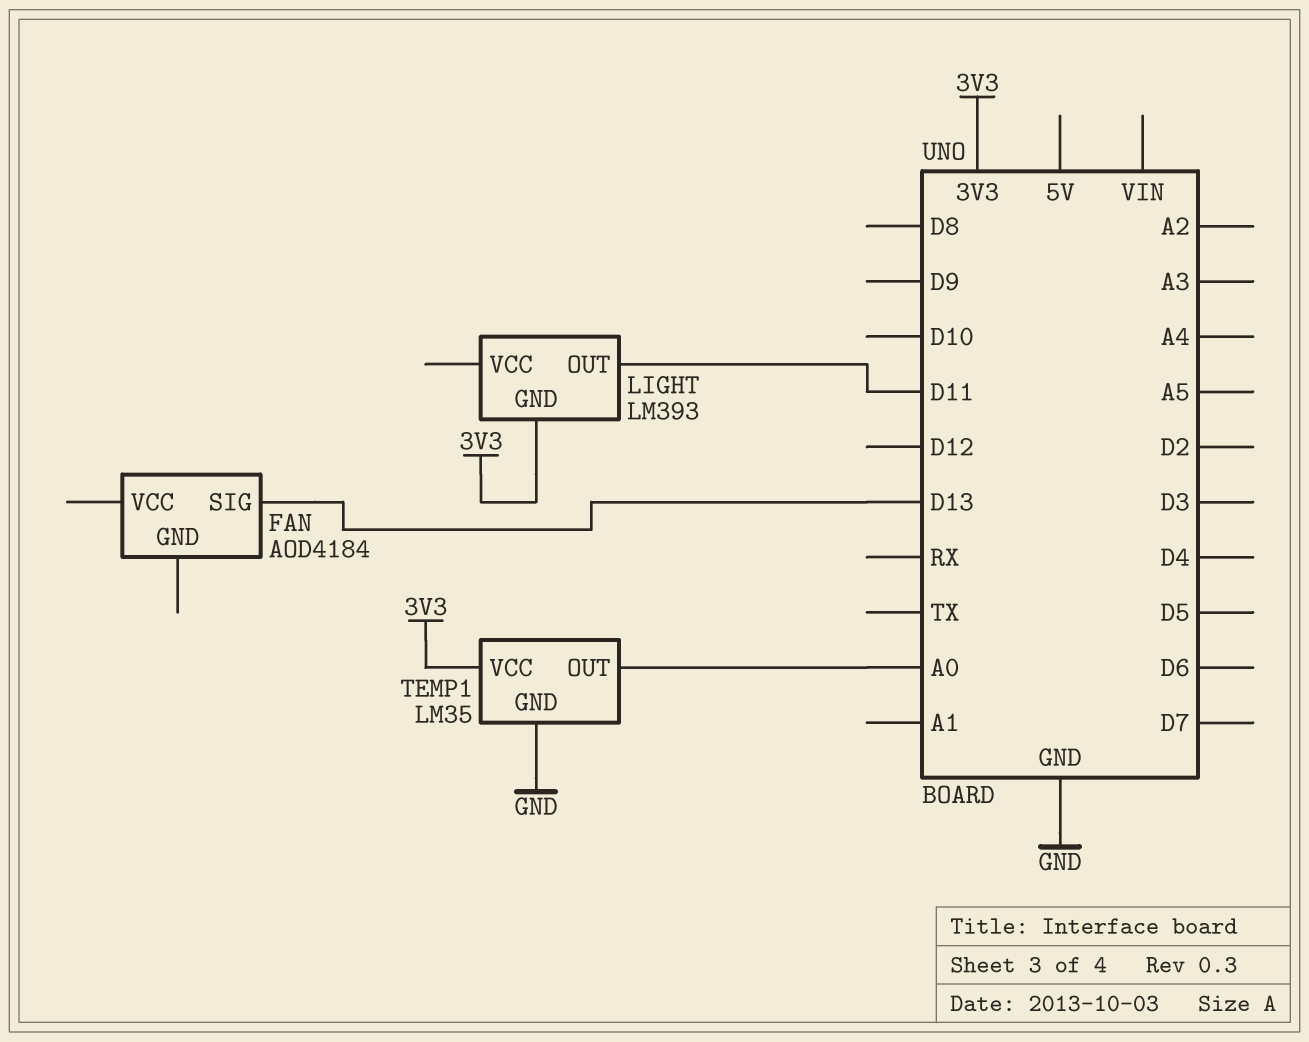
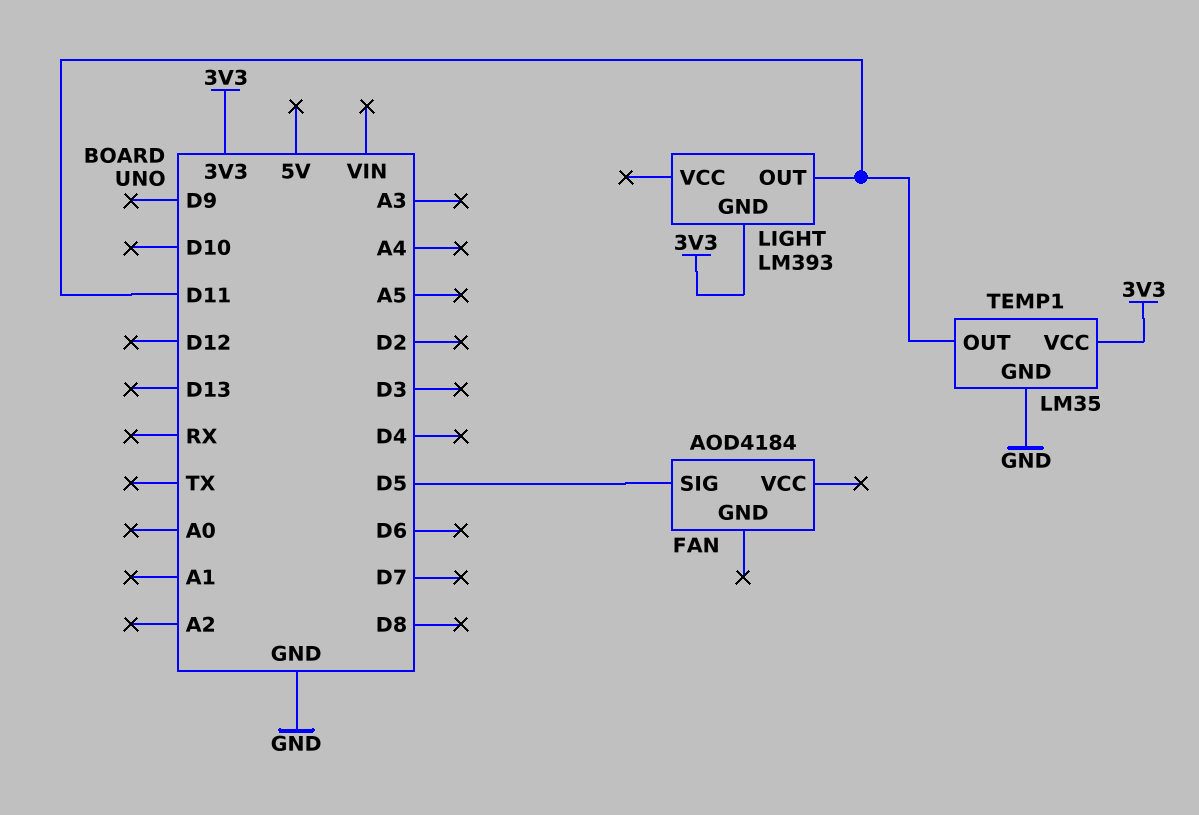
FAN pin SIG: D13 -> D5
TEMP1 pin OUT: A0 -> D11

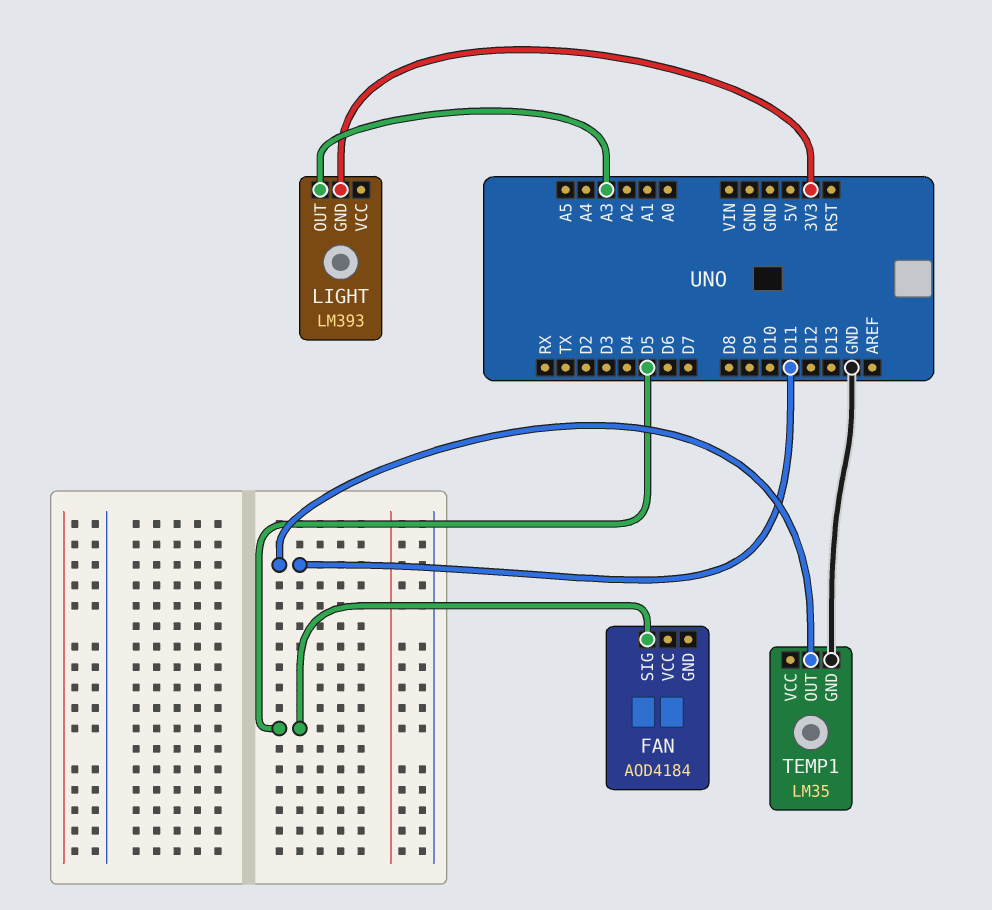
LIGHT pin OUT: D11 -> A3
TEMP1 pin VCC: 3V3 -> none

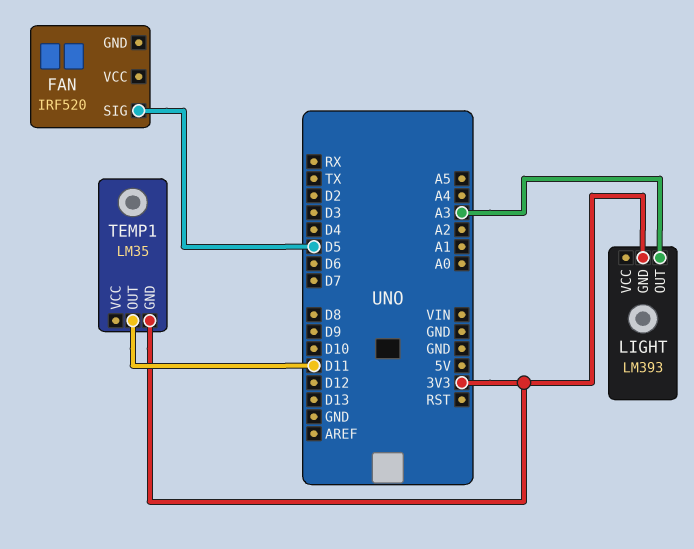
FAN: AOD4184 -> IRF520
TEMP1 pin GND: GND -> 3V3

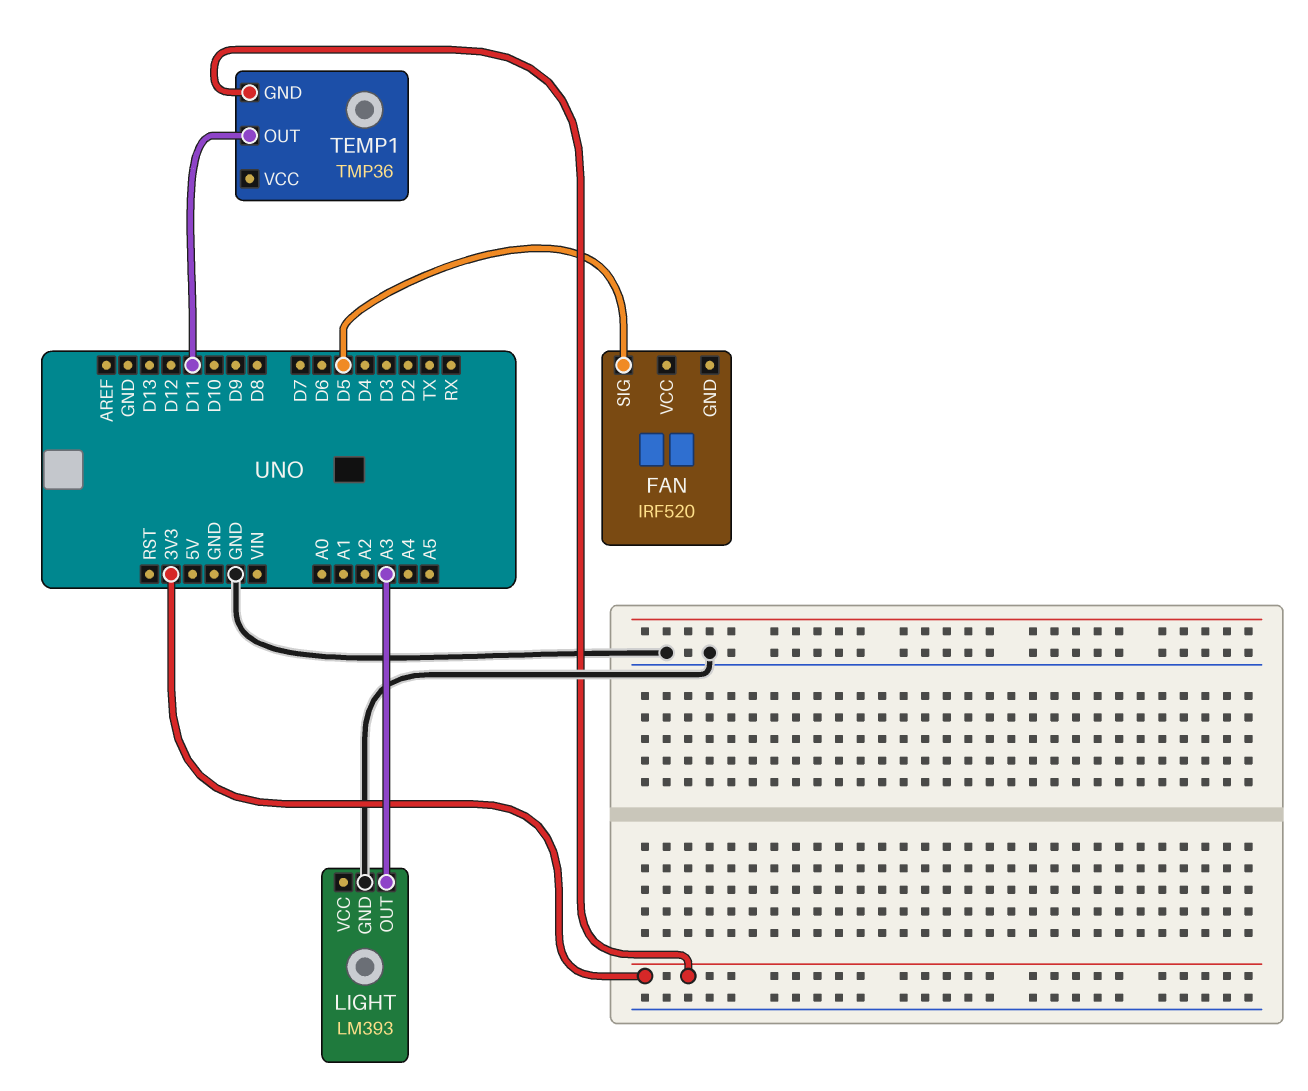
LIGHT pin GND: 3V3 -> GND
TEMP1: LM35 -> TMP36

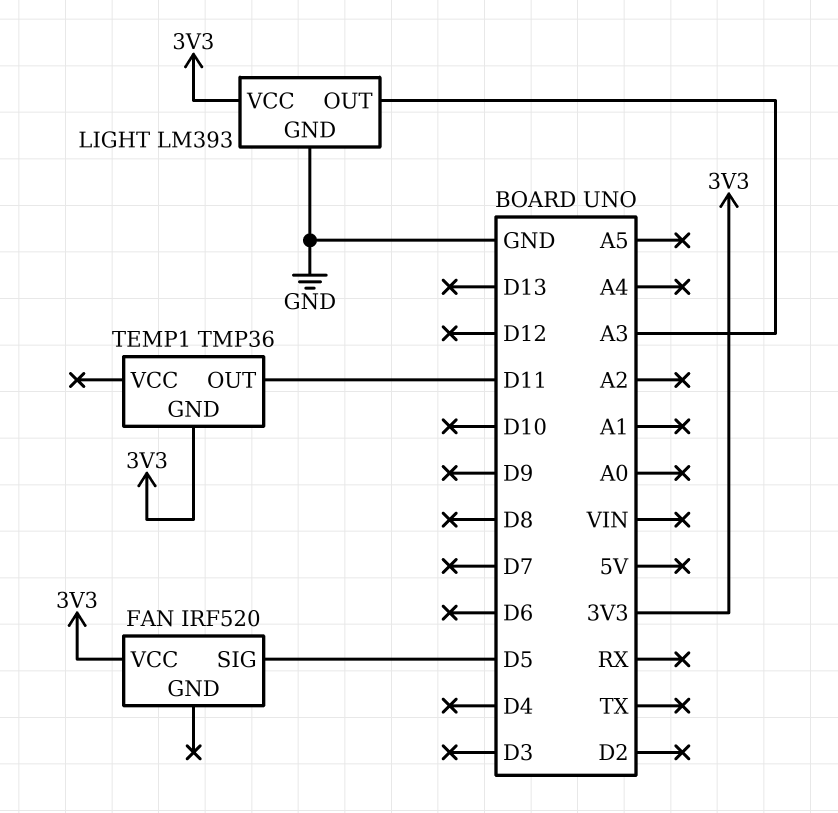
FAN pin VCC: none -> 3V3
LIGHT pin VCC: none -> 3V3

